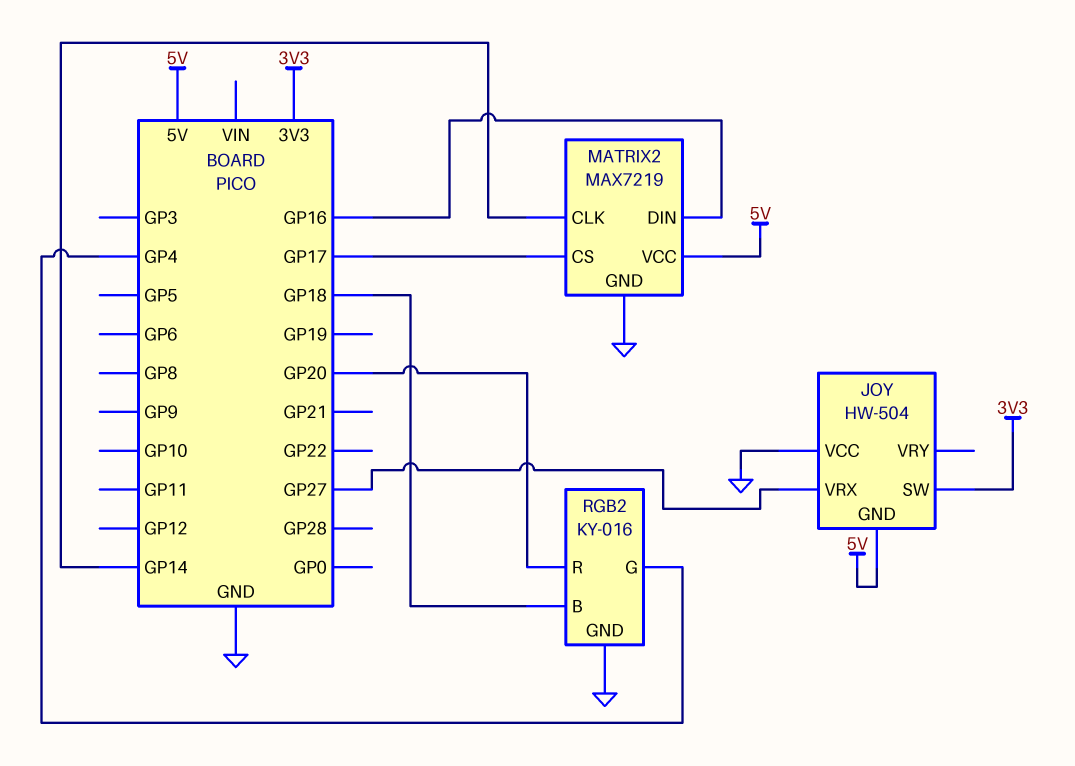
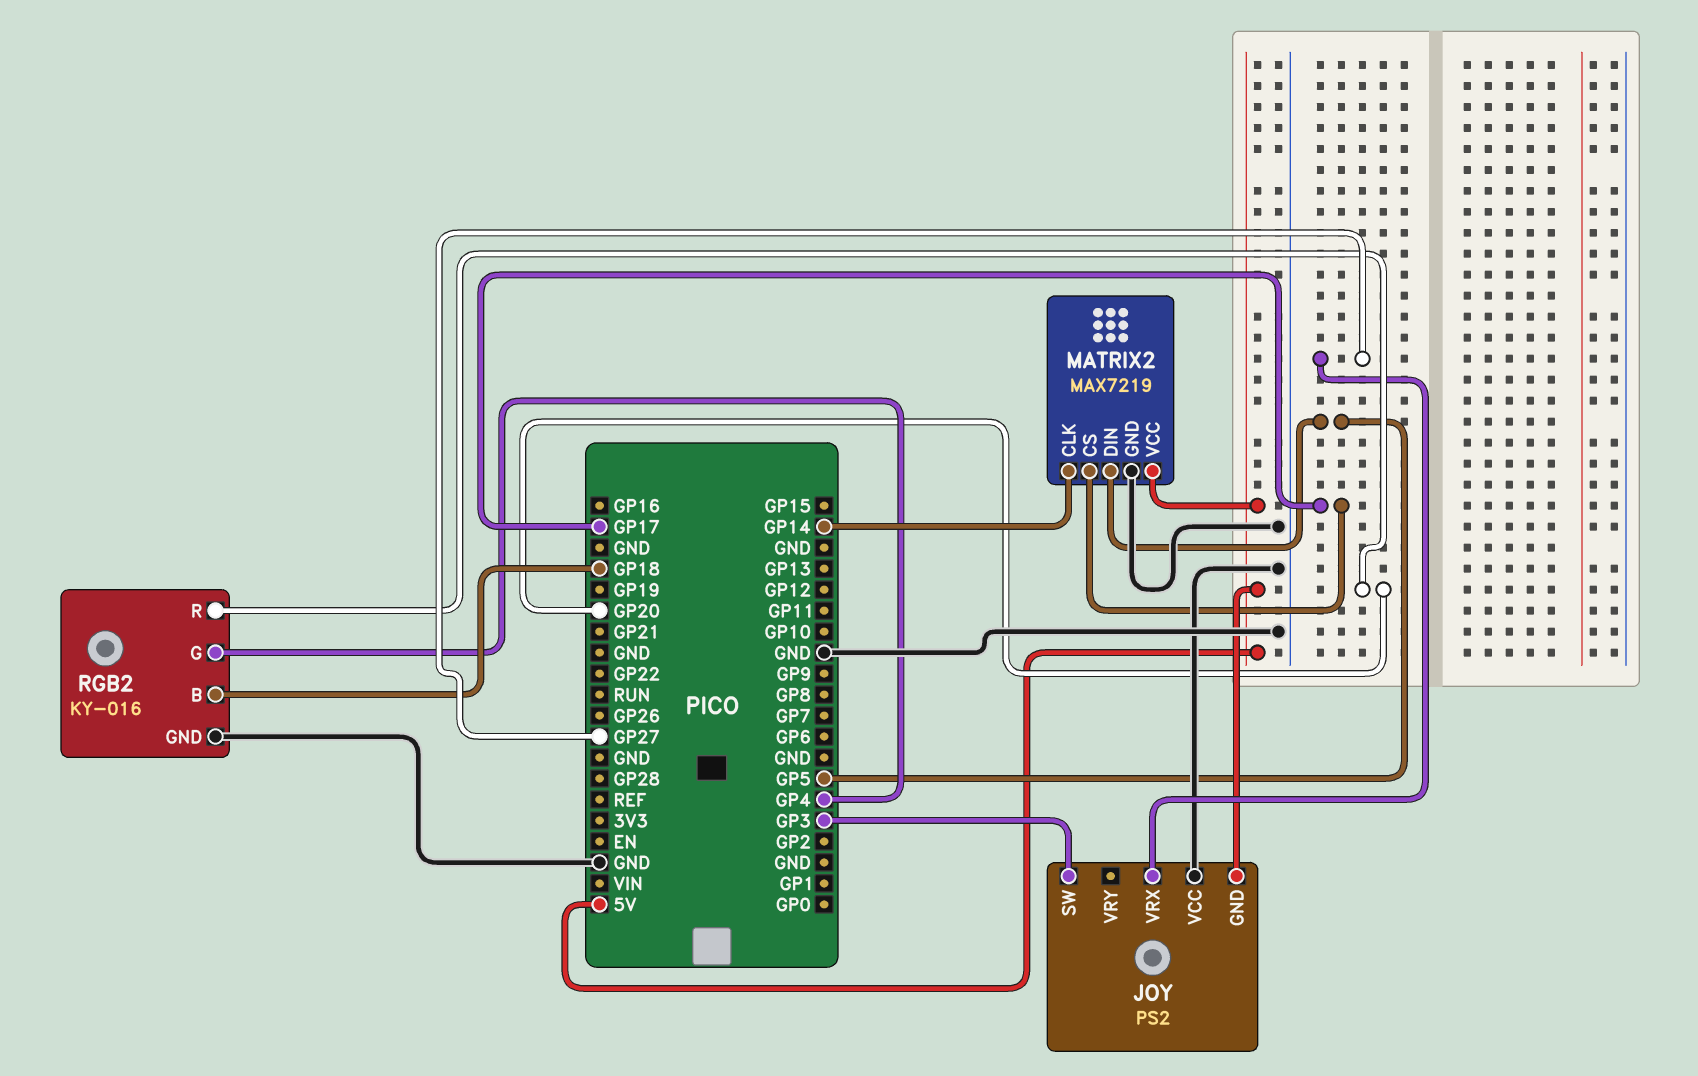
JOY: HW-504 -> PS2
JOY pin SW: 3V3 -> GP3
MATRIX2 pin DIN: GP16 -> GP5

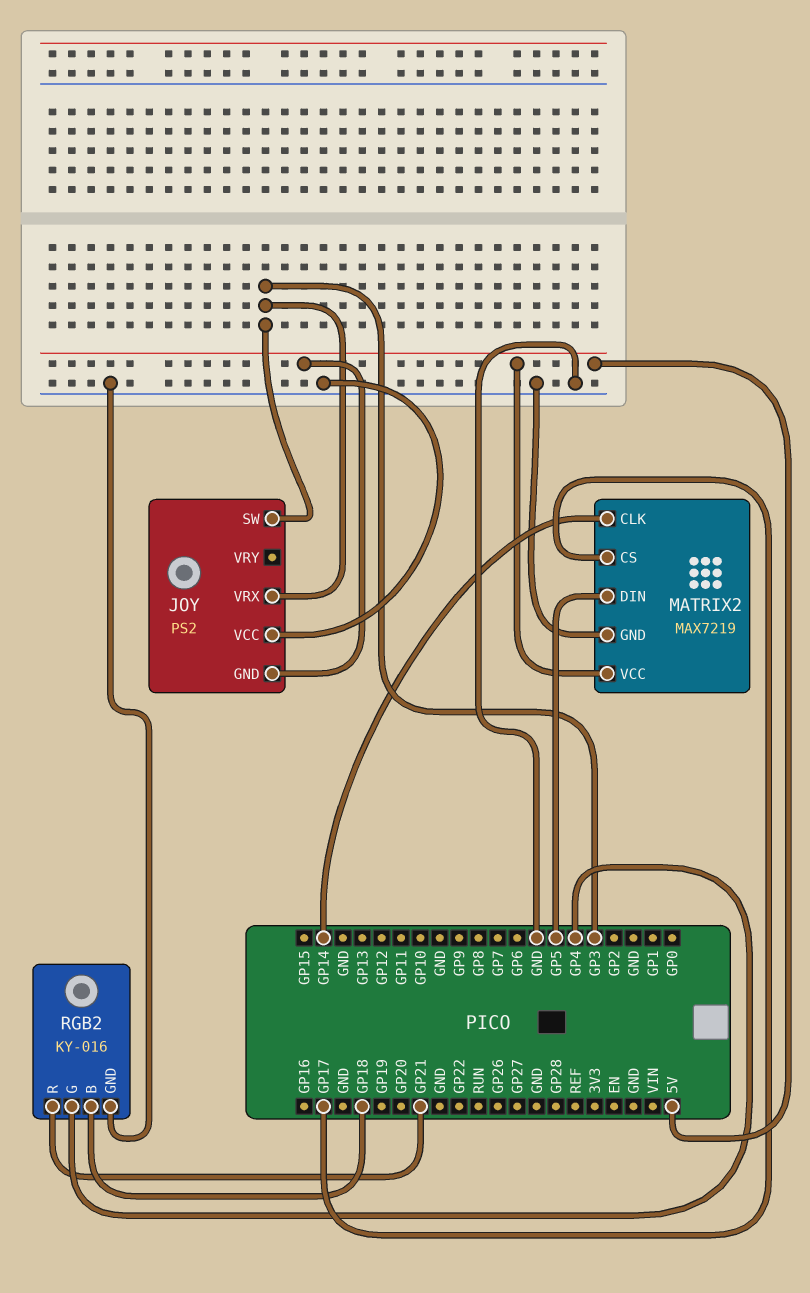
JOY pin VRX: GP27 -> GP3
RGB2 pin R: GP20 -> GP21

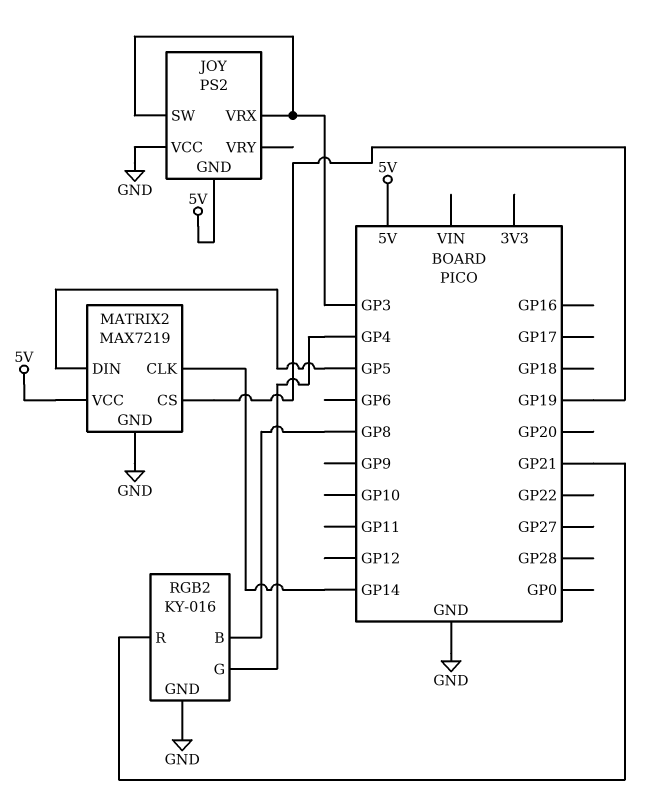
MATRIX2 pin CS: GP17 -> GP19
RGB2 pin B: GP18 -> GP8

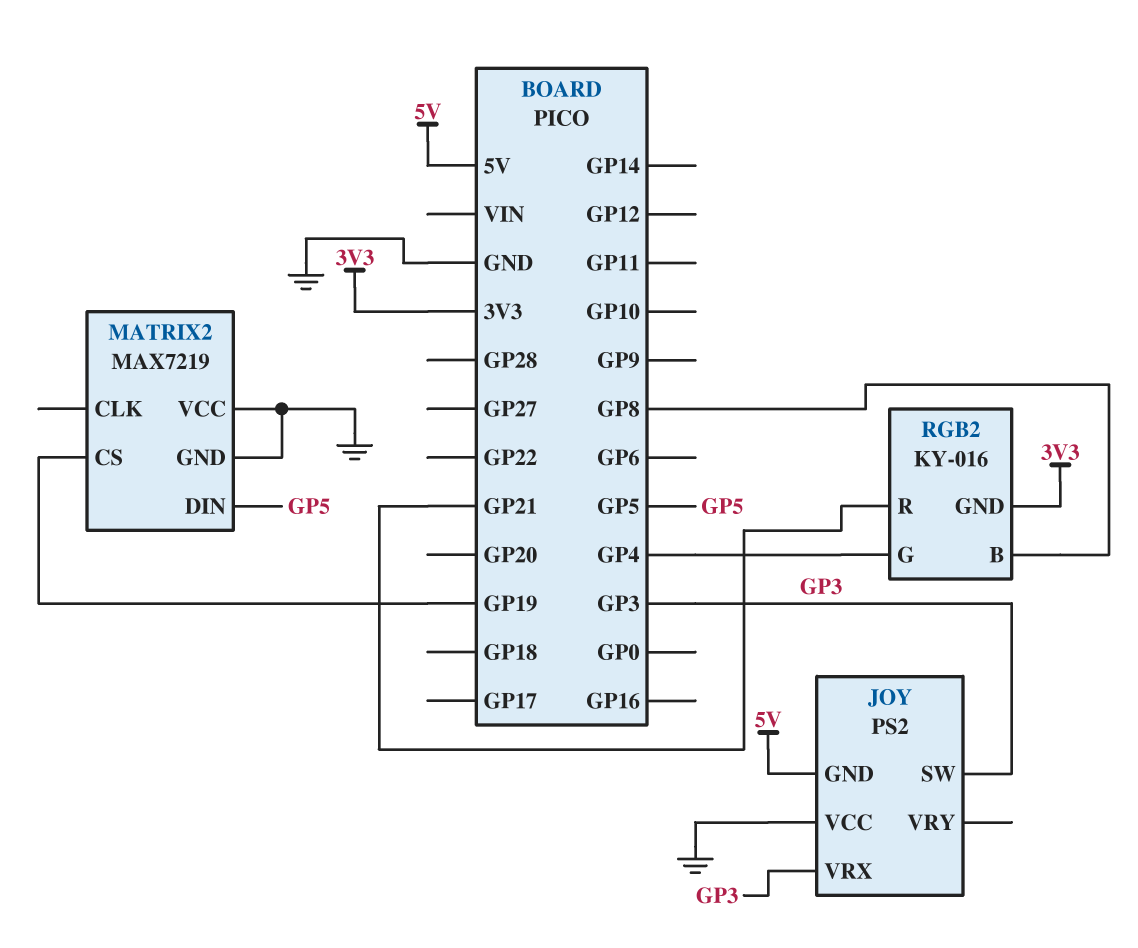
MATRIX2 pin CLK: GP14 -> none
MATRIX2 pin VCC: 5V -> GND
RGB2 pin GND: GND -> 3V3

